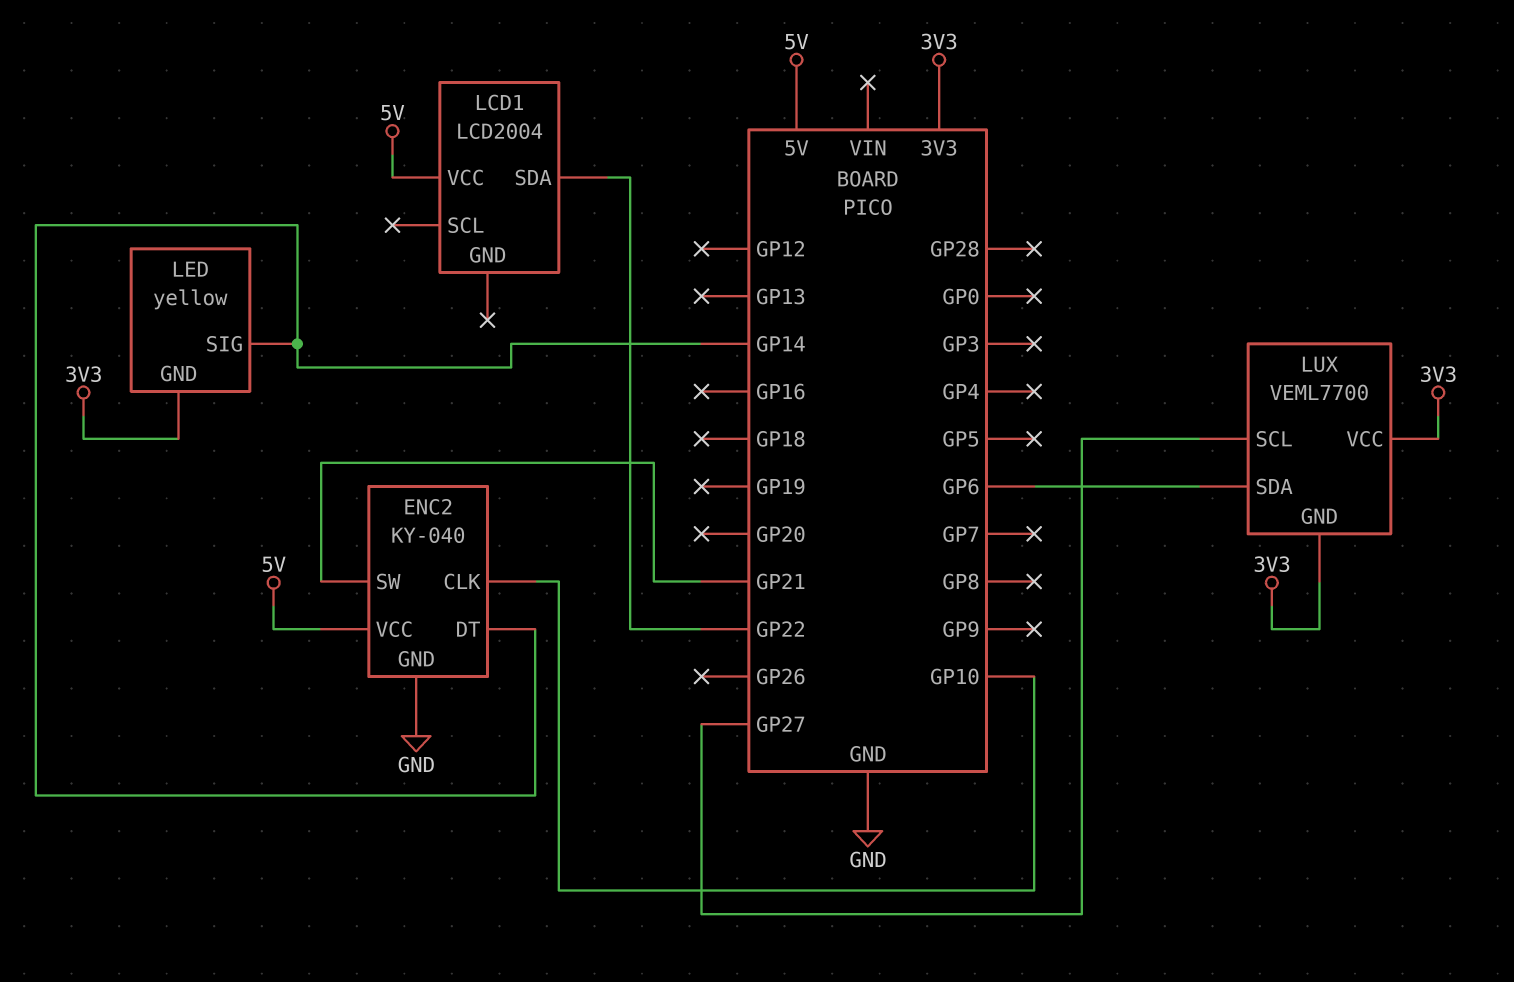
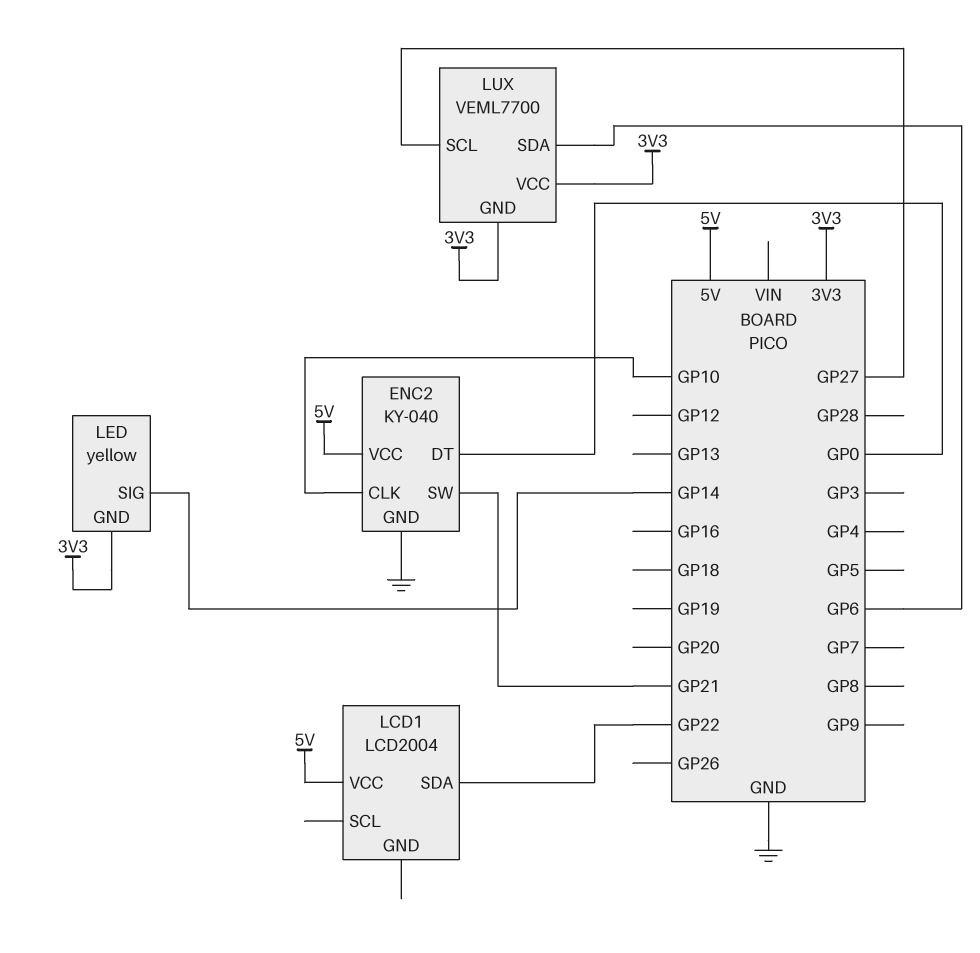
ENC2 pin DT: GP14 -> GP0

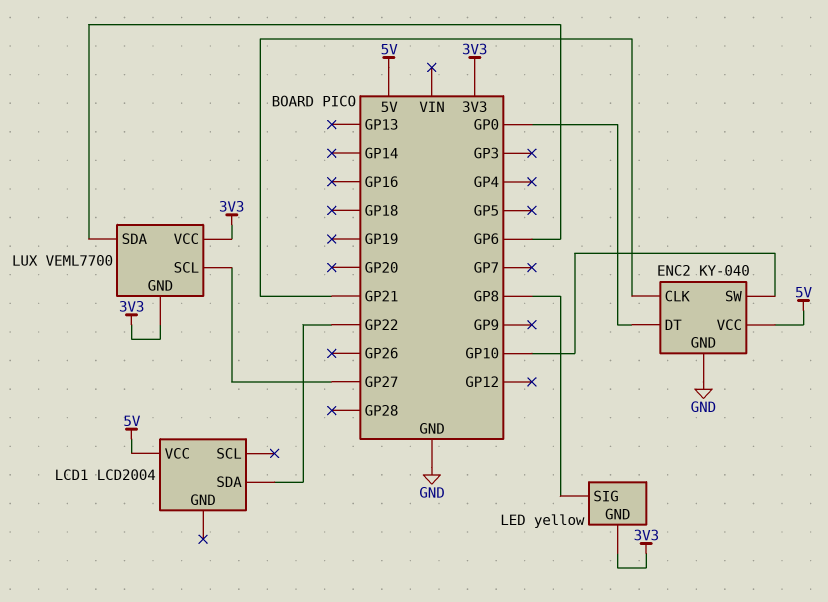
ENC2 pin CLK: GP10 -> GP21
ENC2 pin SW: GP21 -> GP10
LED pin SIG: GP14 -> GP8

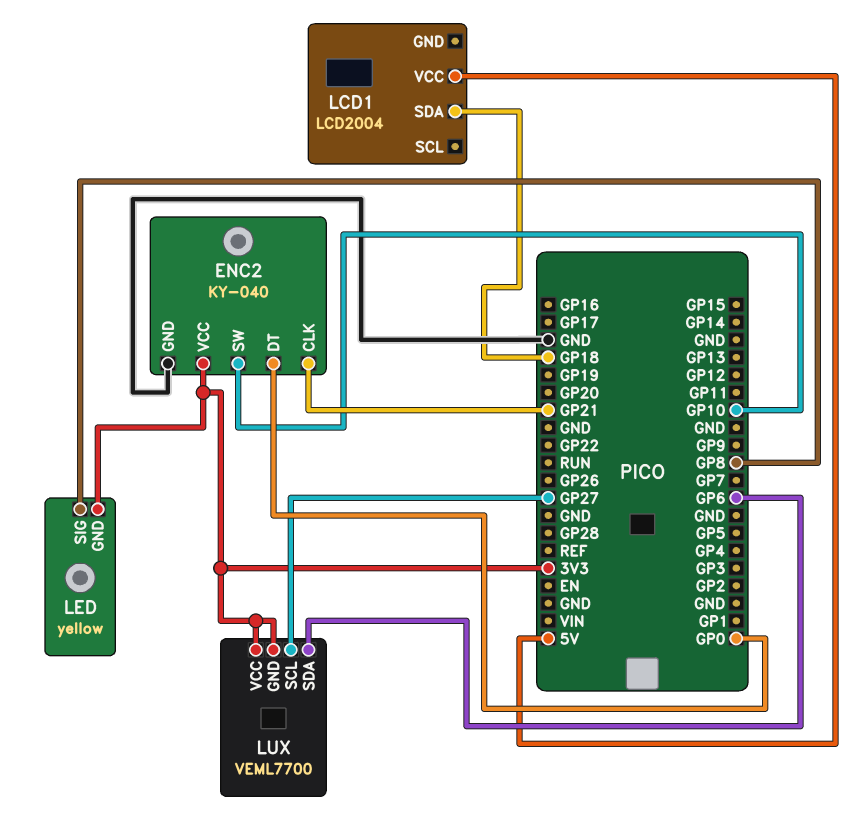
ENC2 pin VCC: 5V -> 3V3
LCD1 pin SDA: GP22 -> GP18

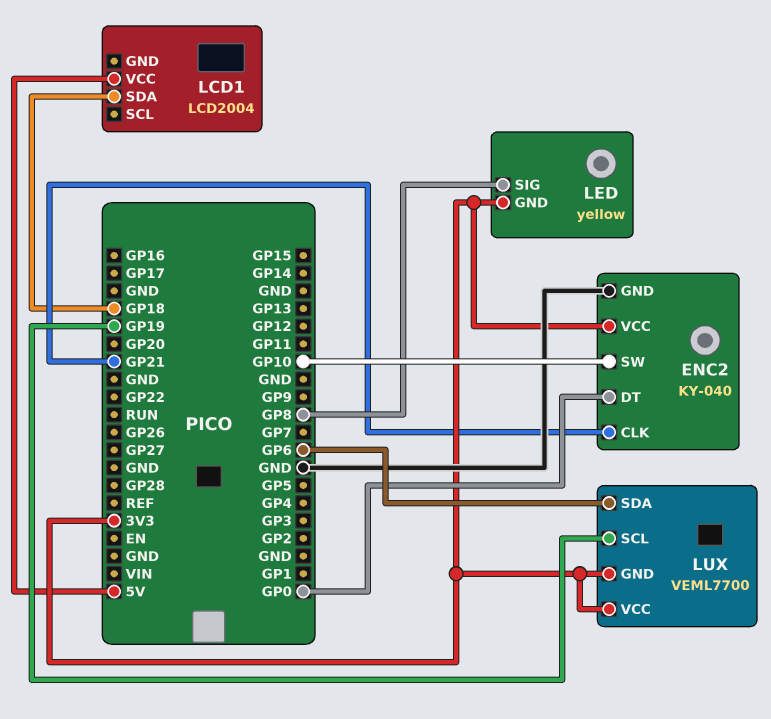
LUX pin SCL: GP27 -> GP19

